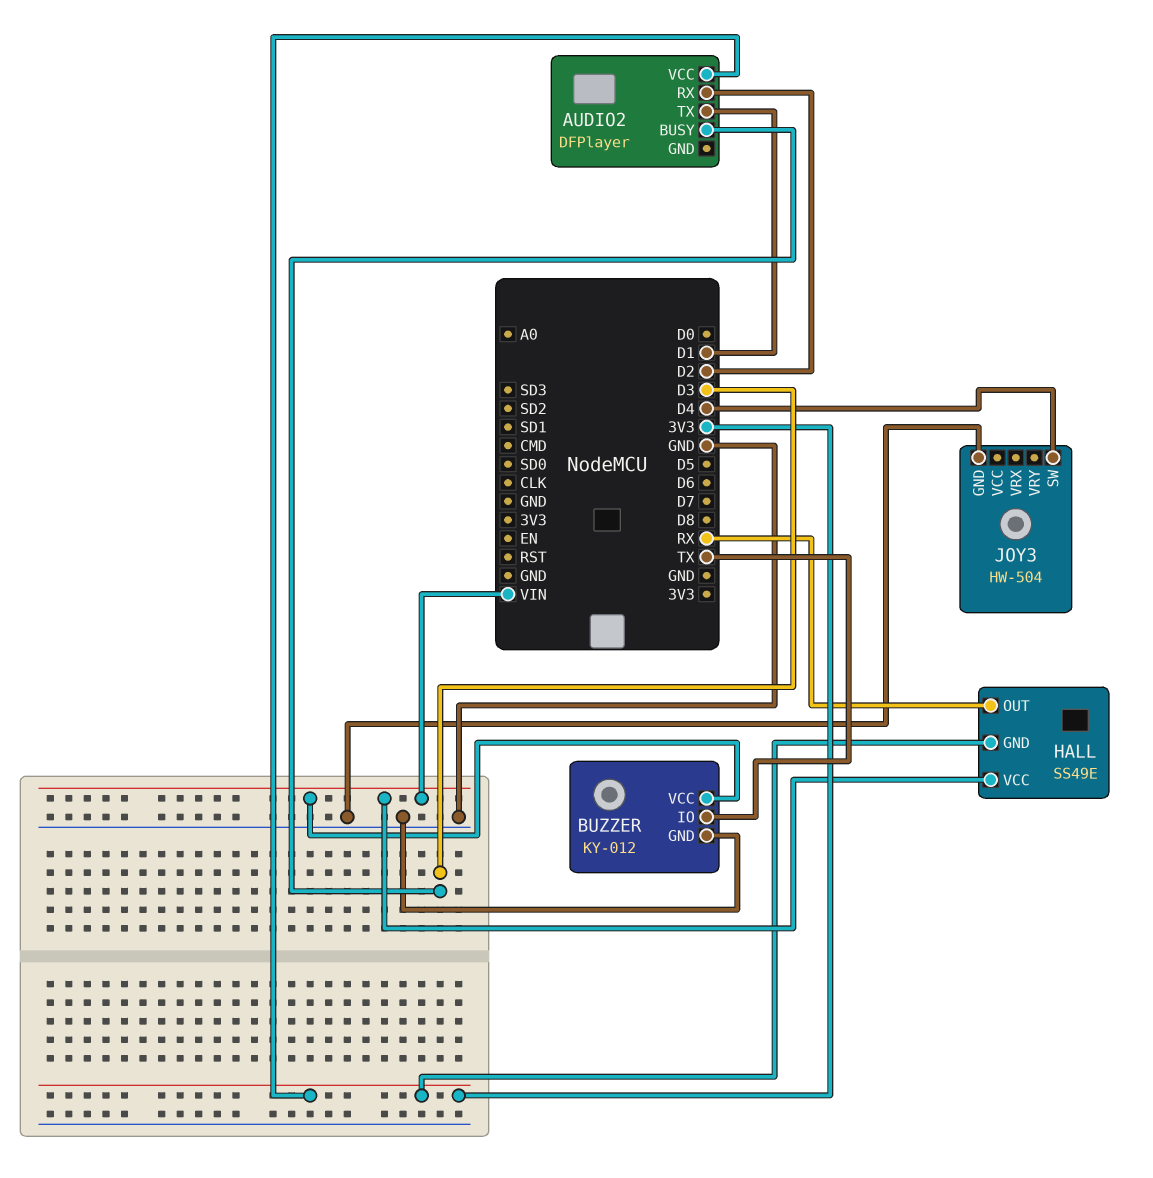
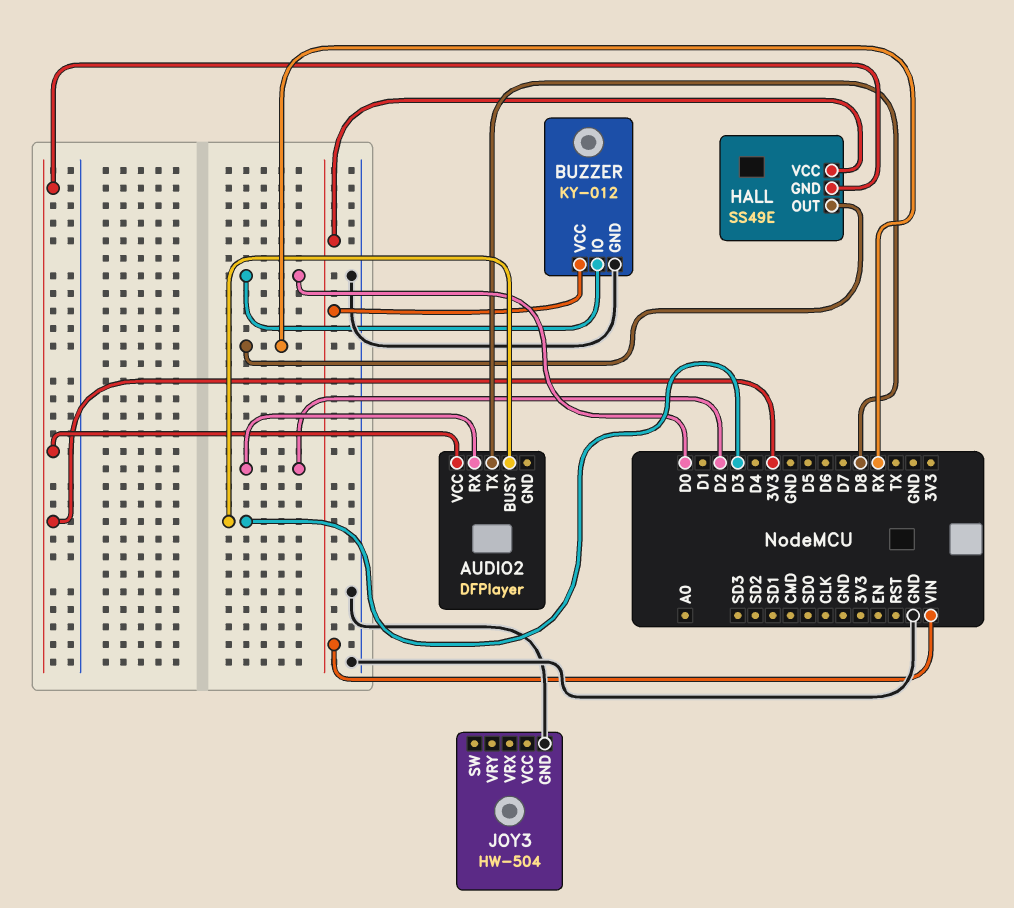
AUDIO2 pin TX: D1 -> D8
BUZZER pin IO: TX -> D0
JOY3 pin SW: D4 -> none

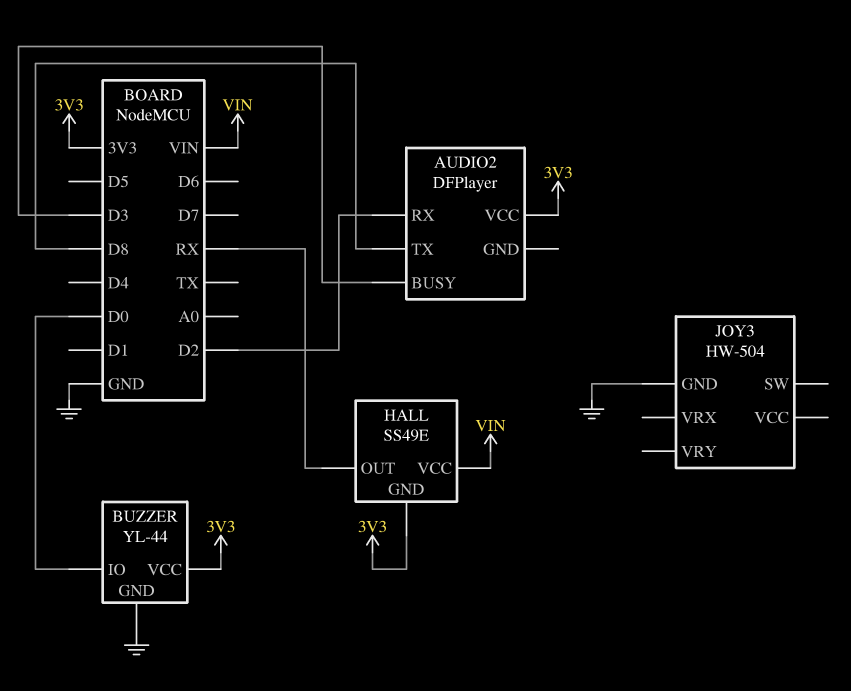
BUZZER: KY-012 -> YL-44
BUZZER pin VCC: VIN -> 3V3

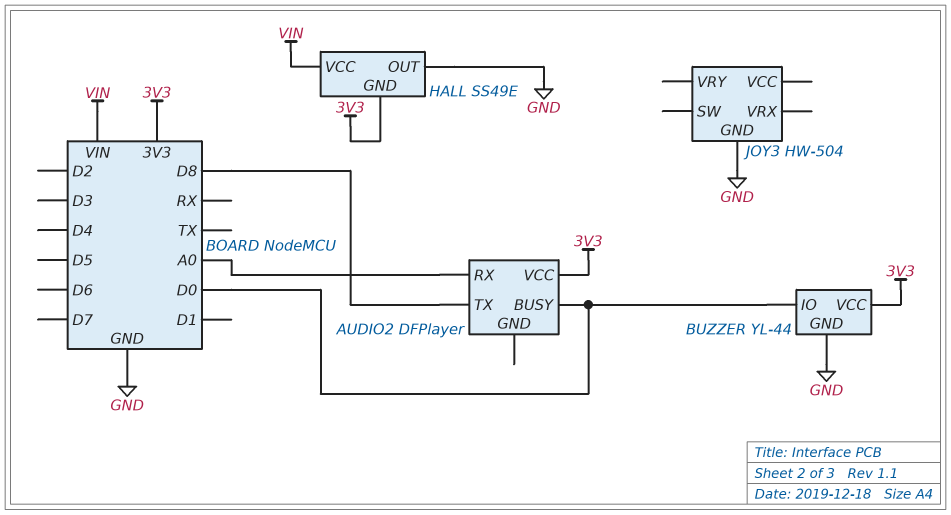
AUDIO2 pin BUSY: D3 -> D0
AUDIO2 pin RX: D2 -> A0
HALL pin OUT: RX -> GND

